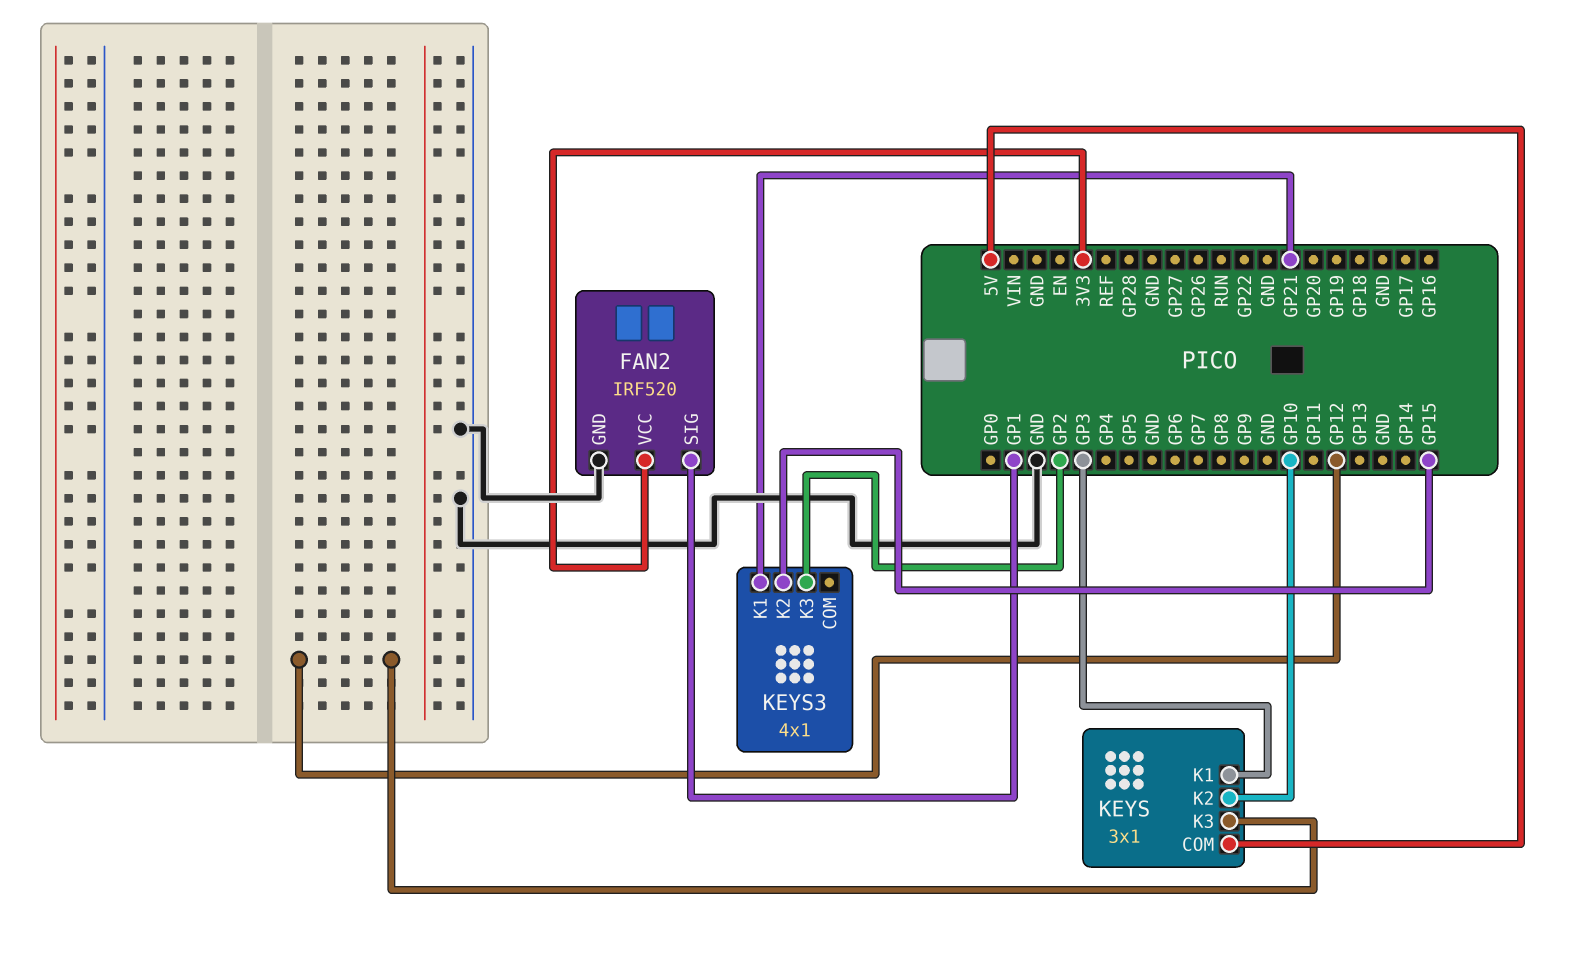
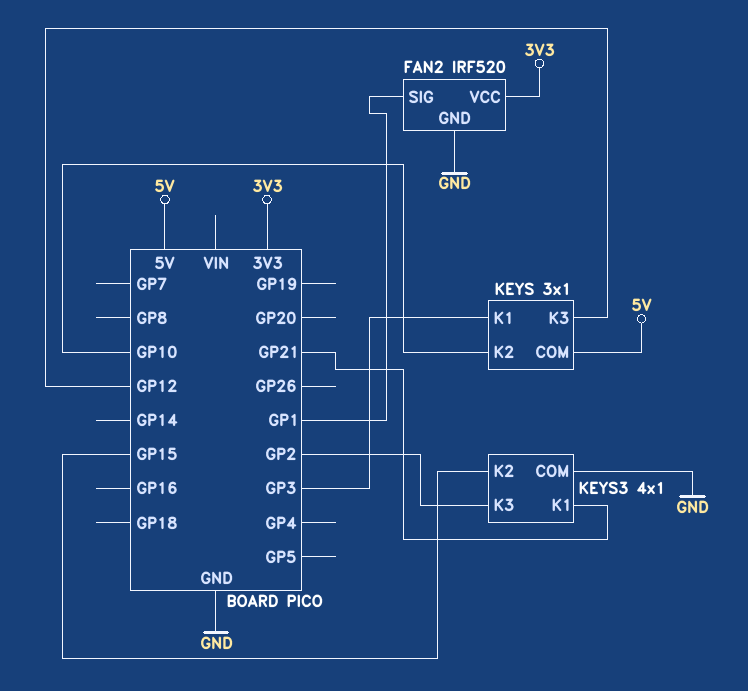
KEYS3 pin COM: none -> GND

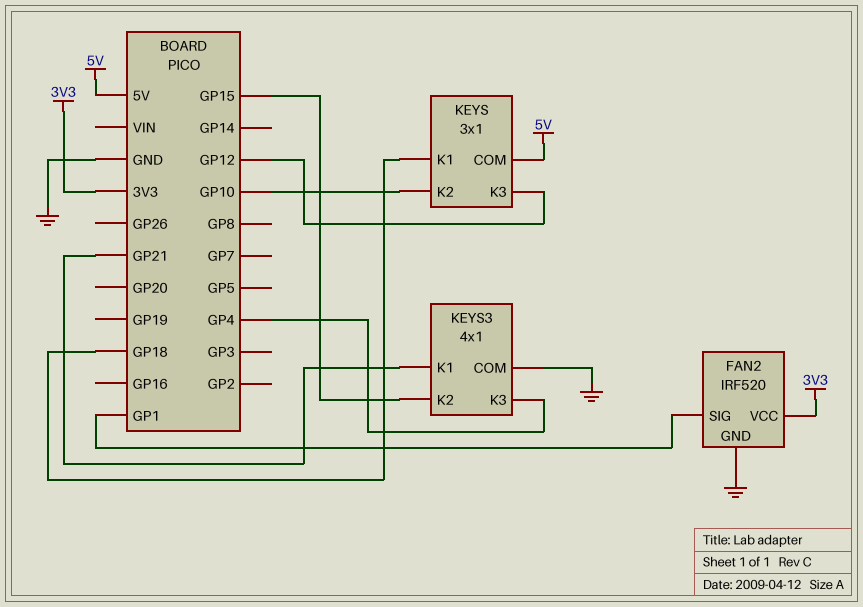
KEYS pin K1: GP3 -> GP18
KEYS3 pin K3: GP2 -> GP4

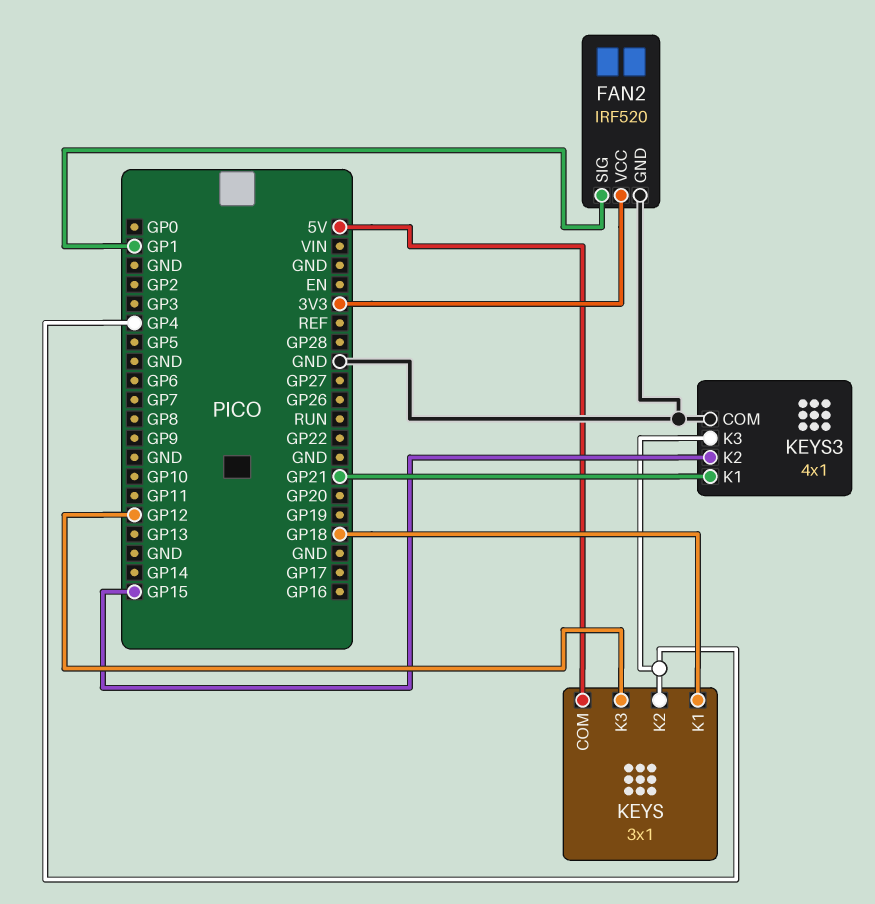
KEYS pin K2: GP10 -> GP4

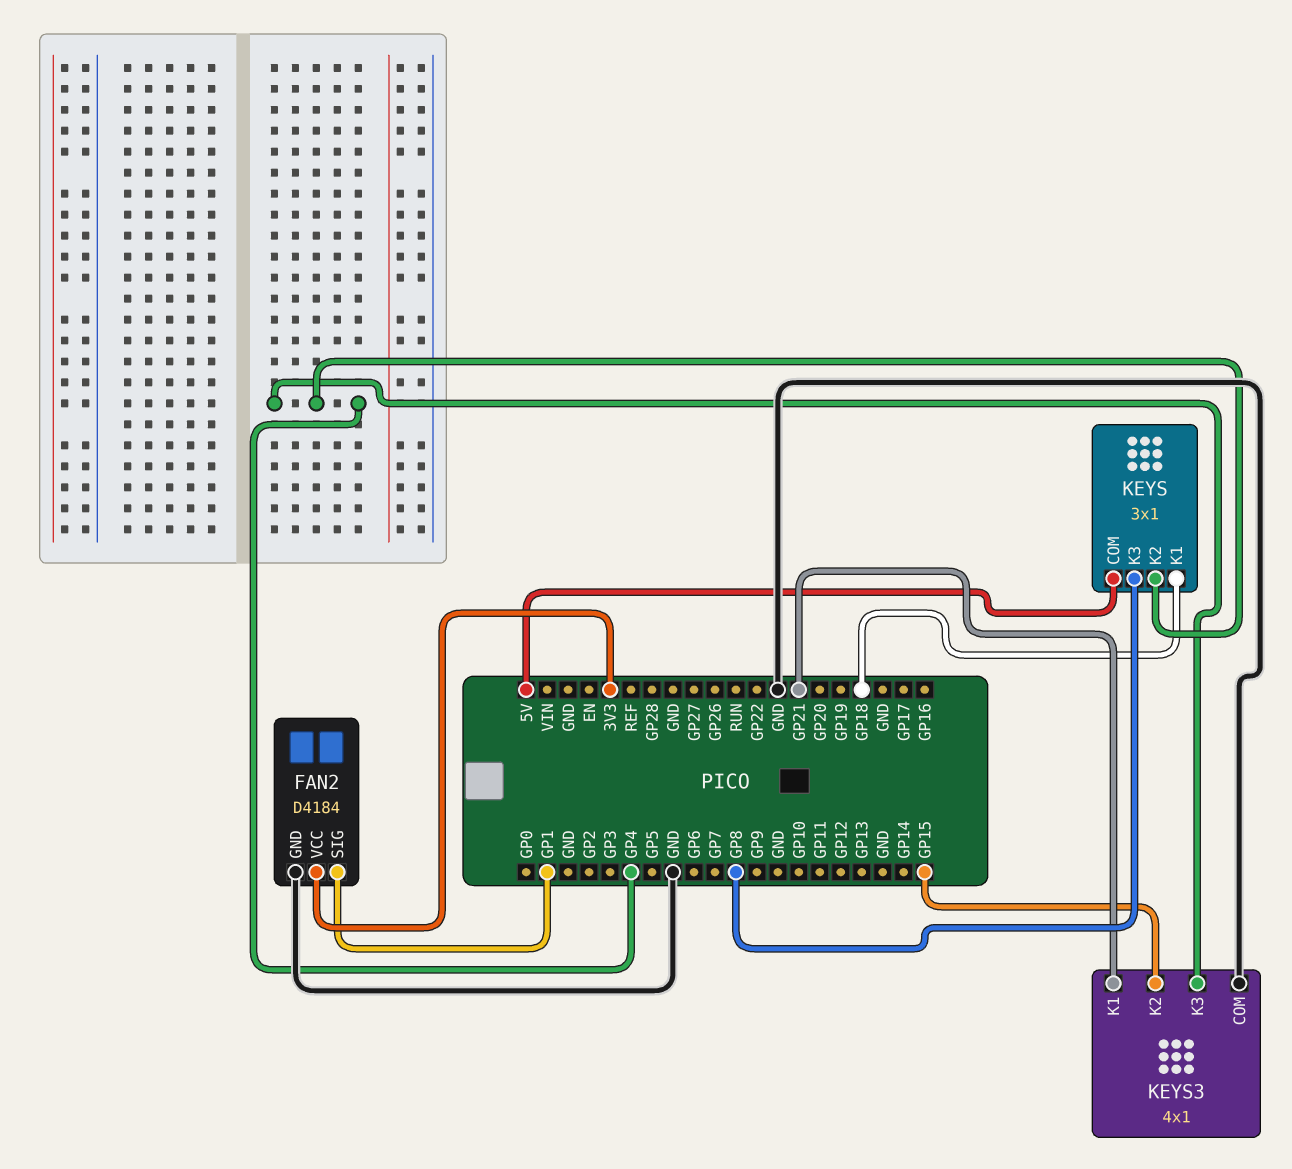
FAN2: IRF520 -> D4184
KEYS pin K3: GP12 -> GP8

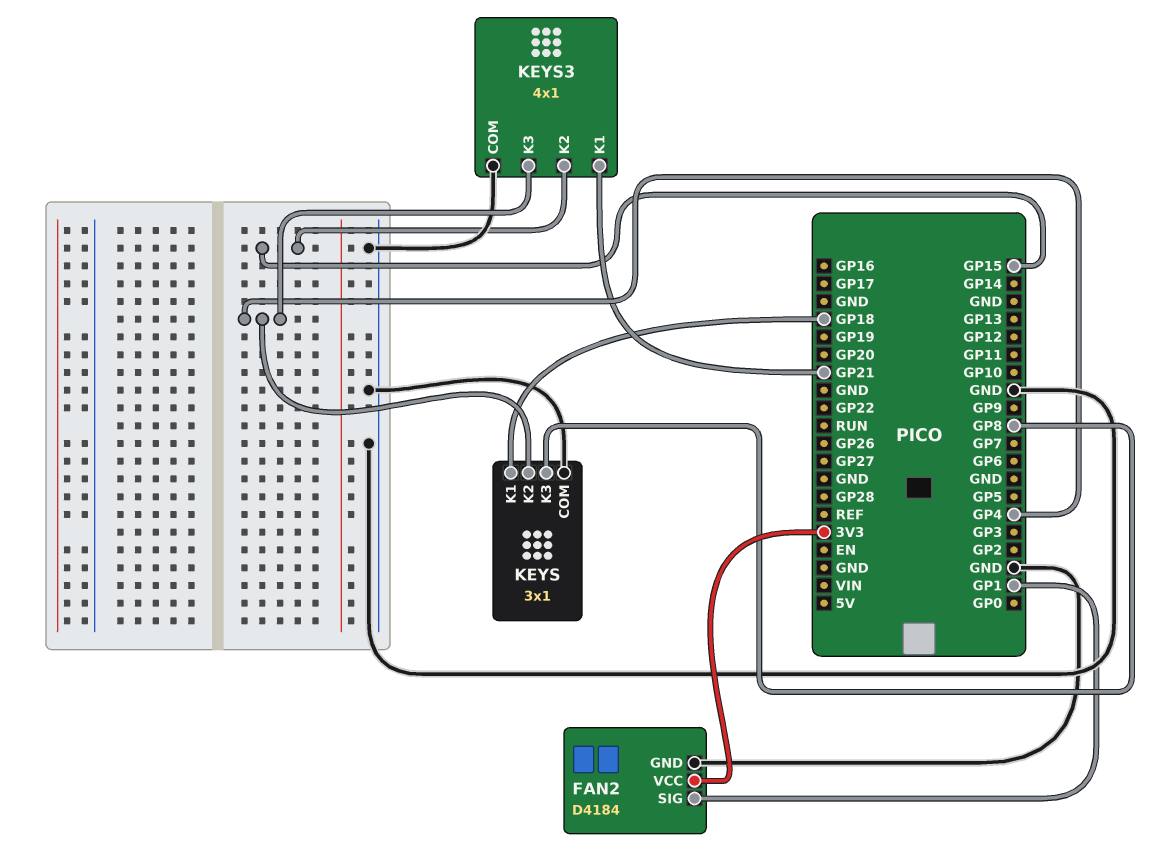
KEYS pin COM: 5V -> GND

